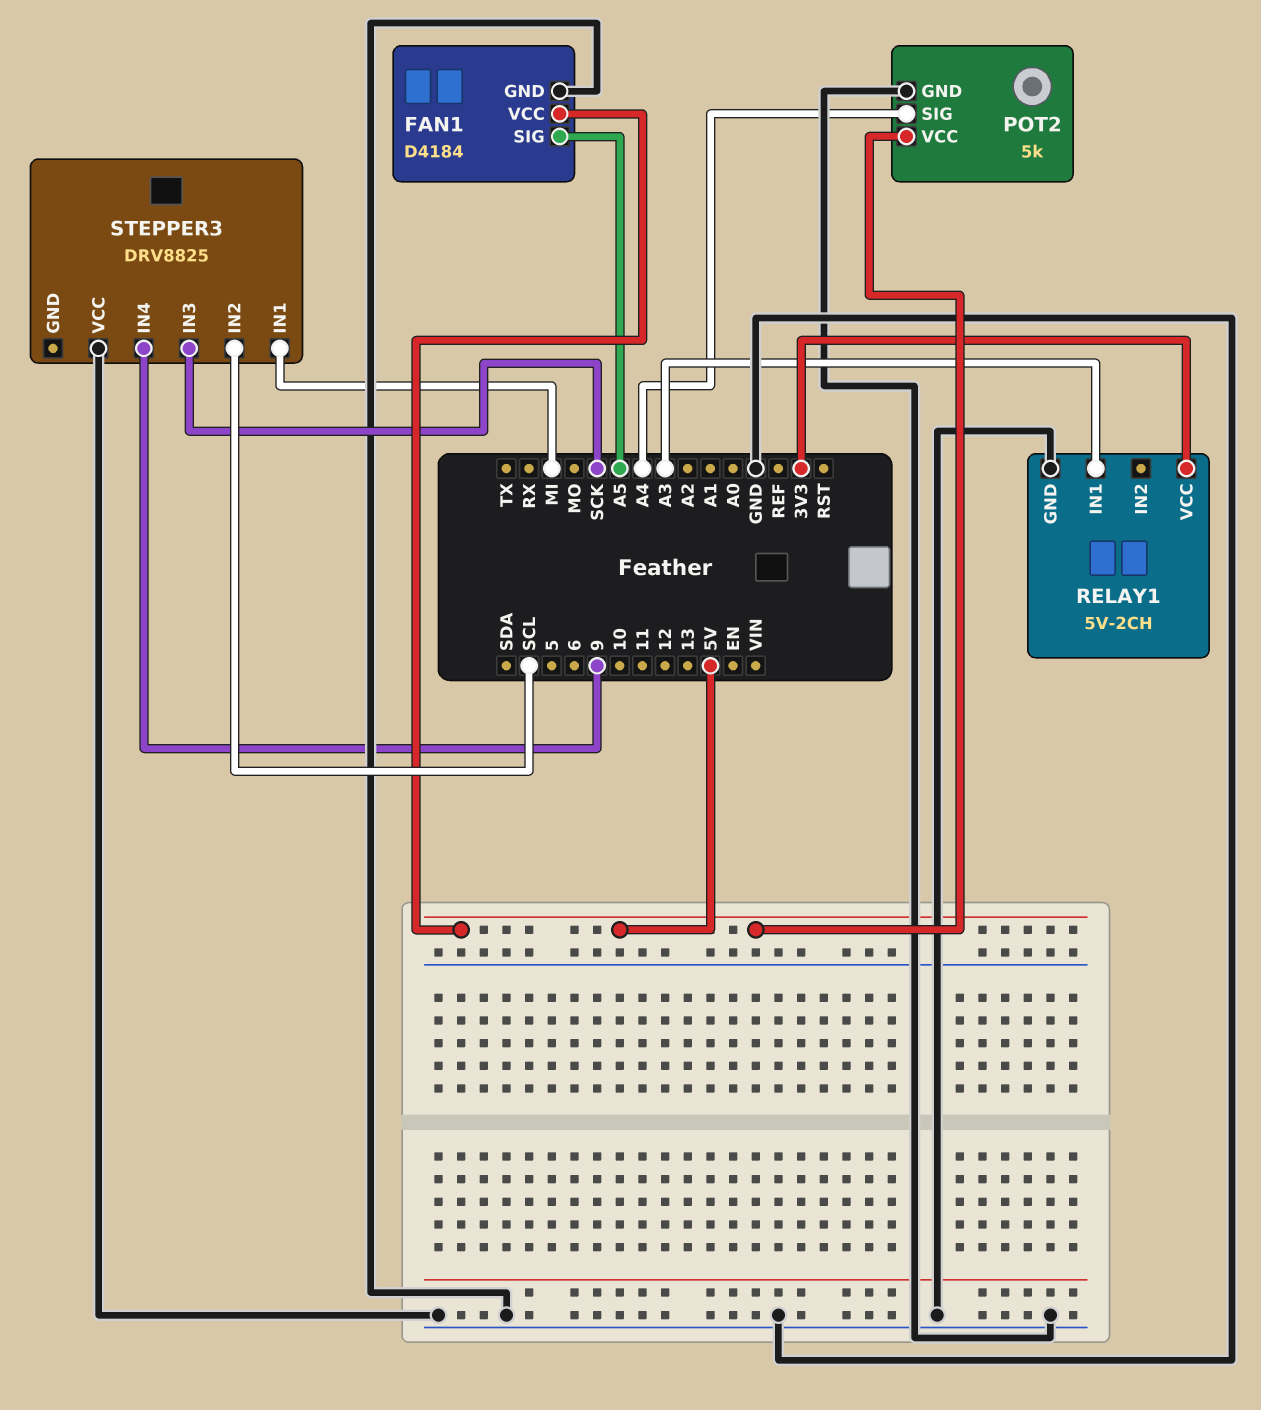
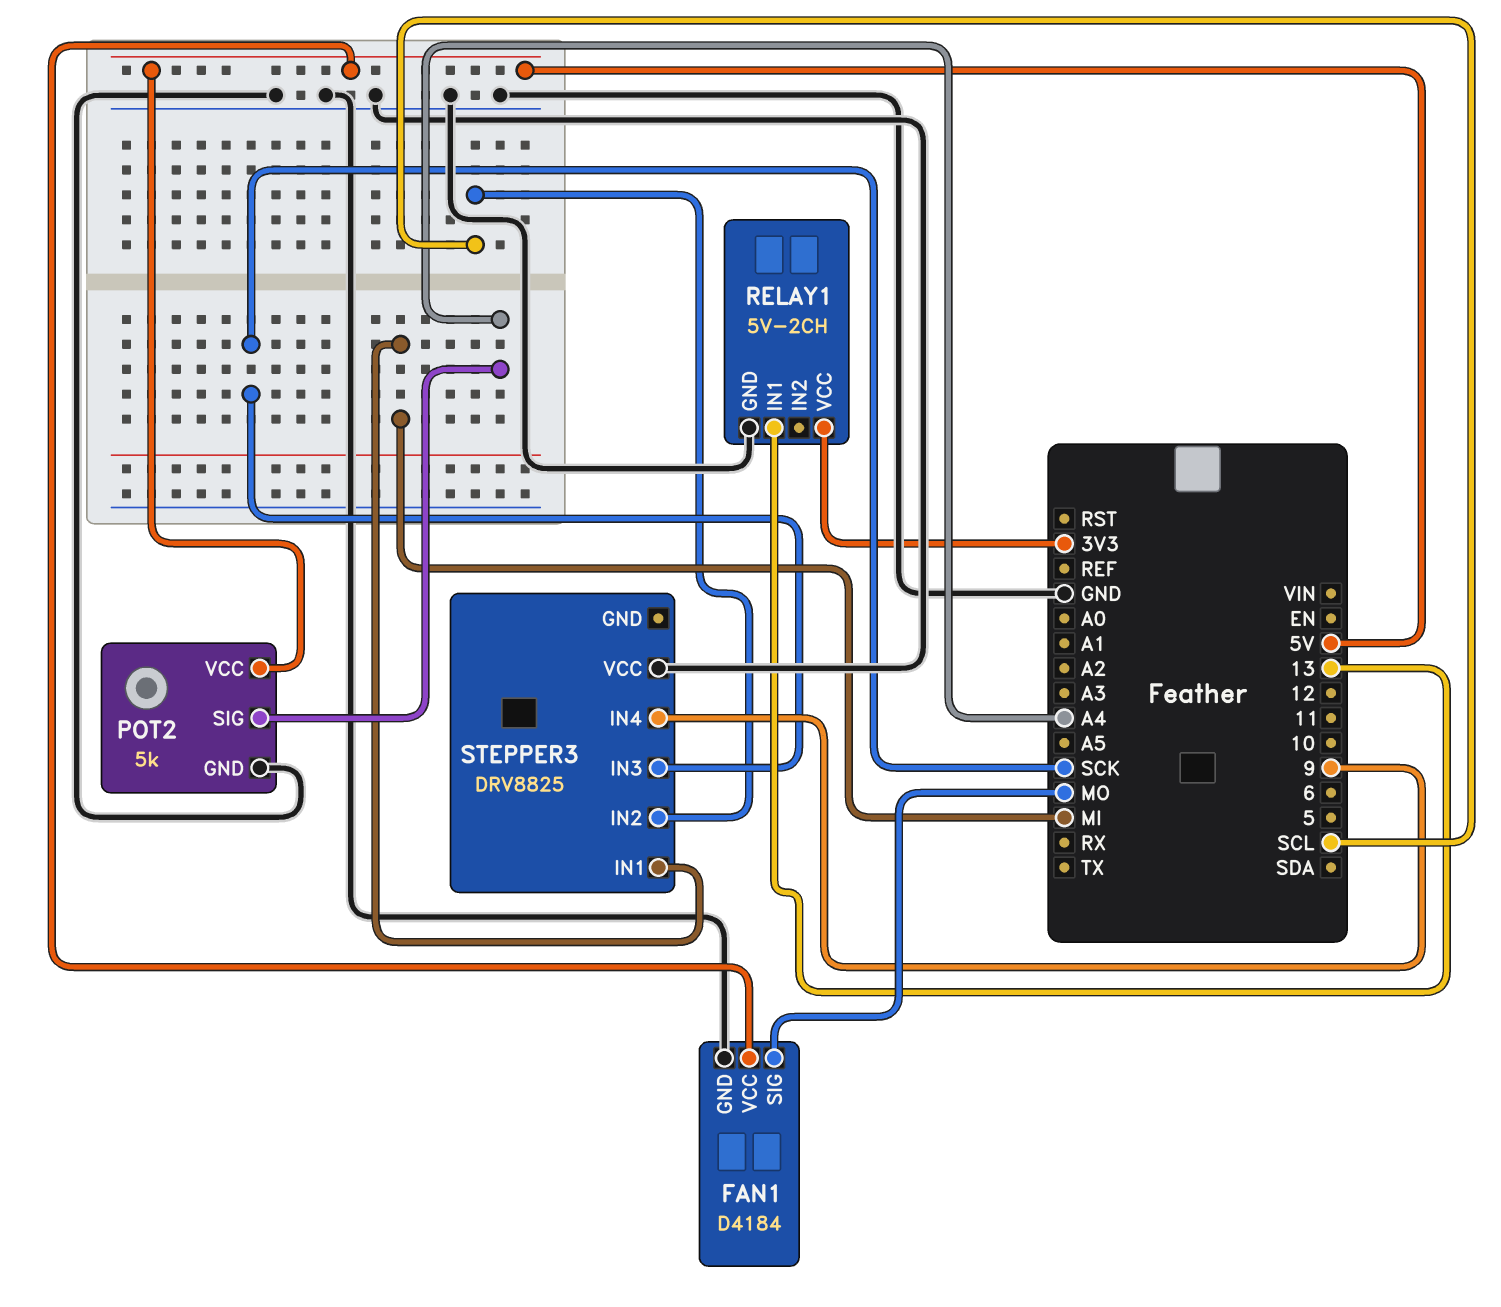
FAN1 pin SIG: A5 -> MO
RELAY1 pin IN1: A3 -> 13

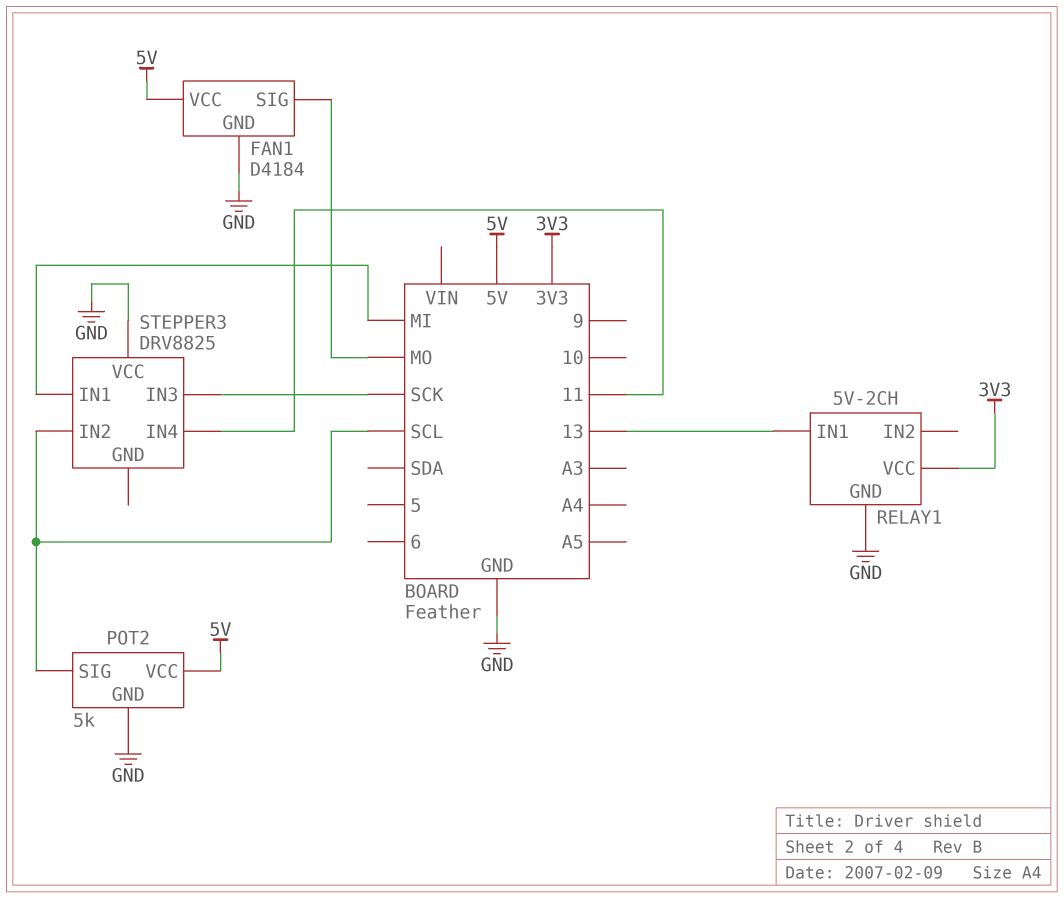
POT2 pin SIG: A4 -> SCL
STEPPER3 pin IN4: 9 -> 11

